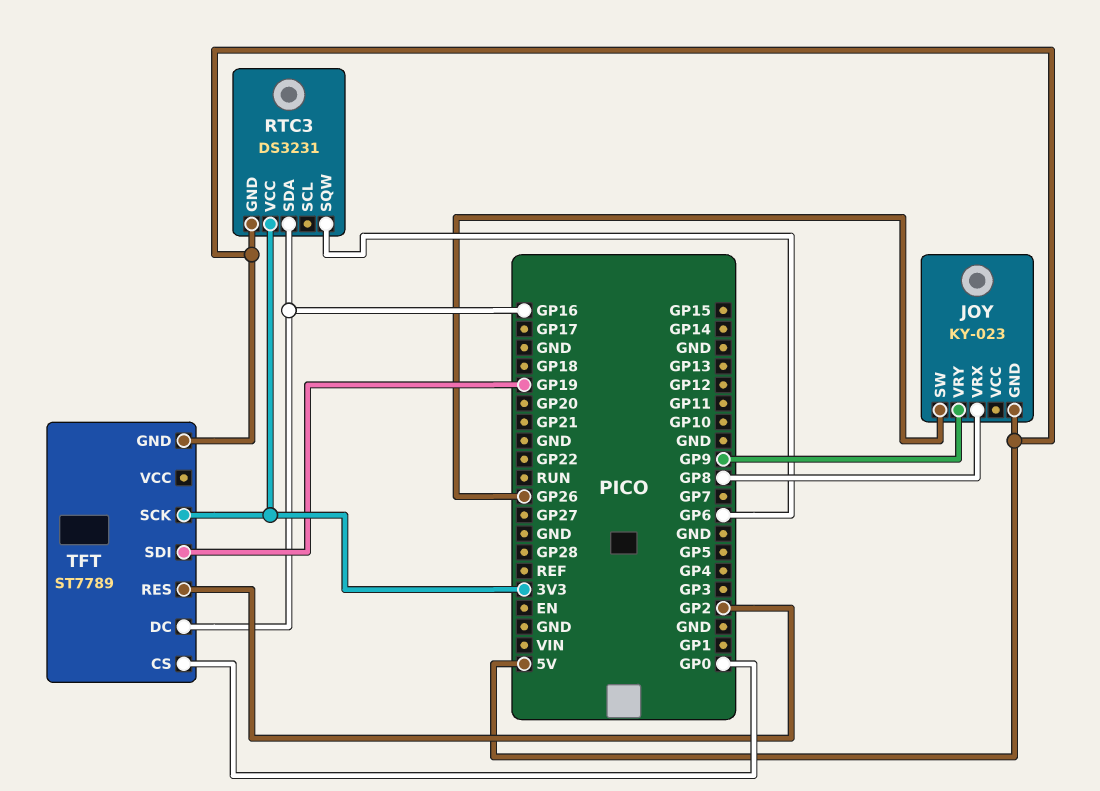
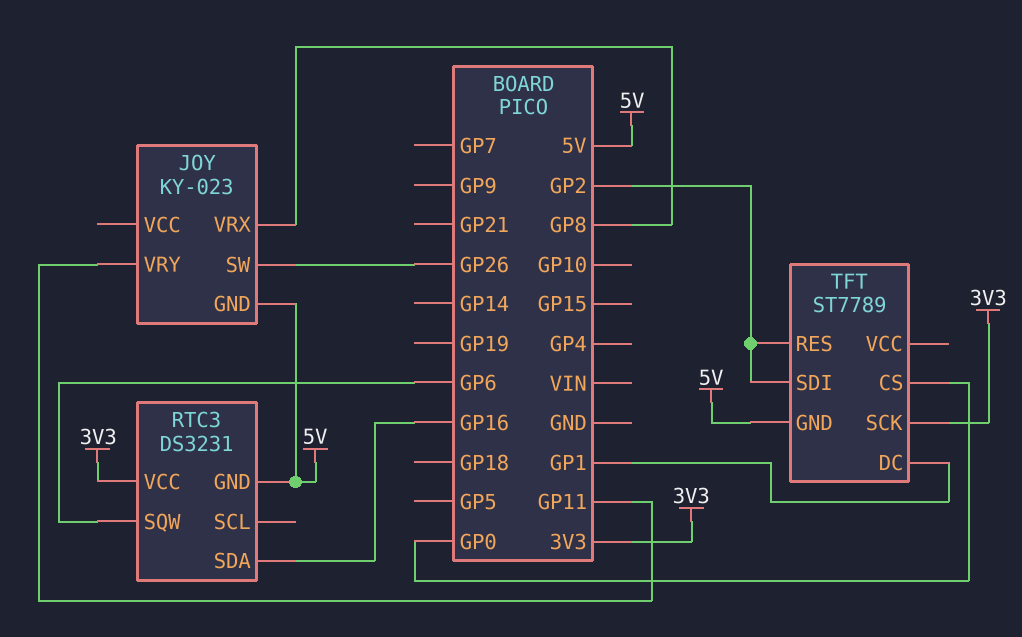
JOY pin VRY: GP9 -> GP11
TFT pin DC: GP16 -> GP1
TFT pin SDI: GP19 -> GP2

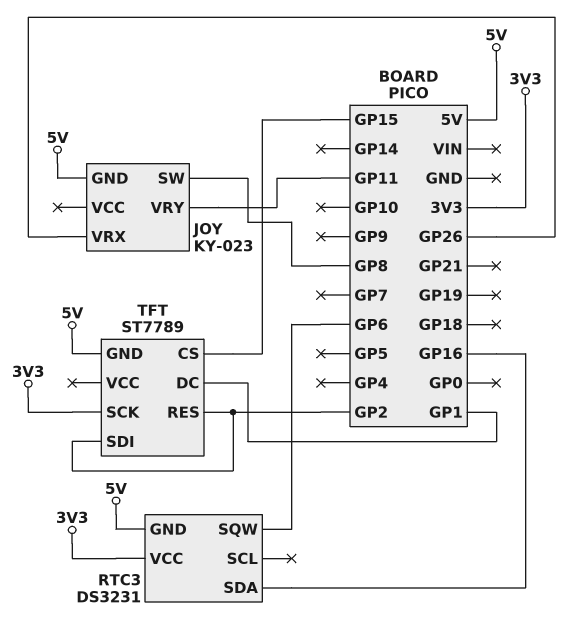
JOY pin SW: GP26 -> GP8
JOY pin VRX: GP8 -> GP26
TFT pin CS: GP0 -> GP15

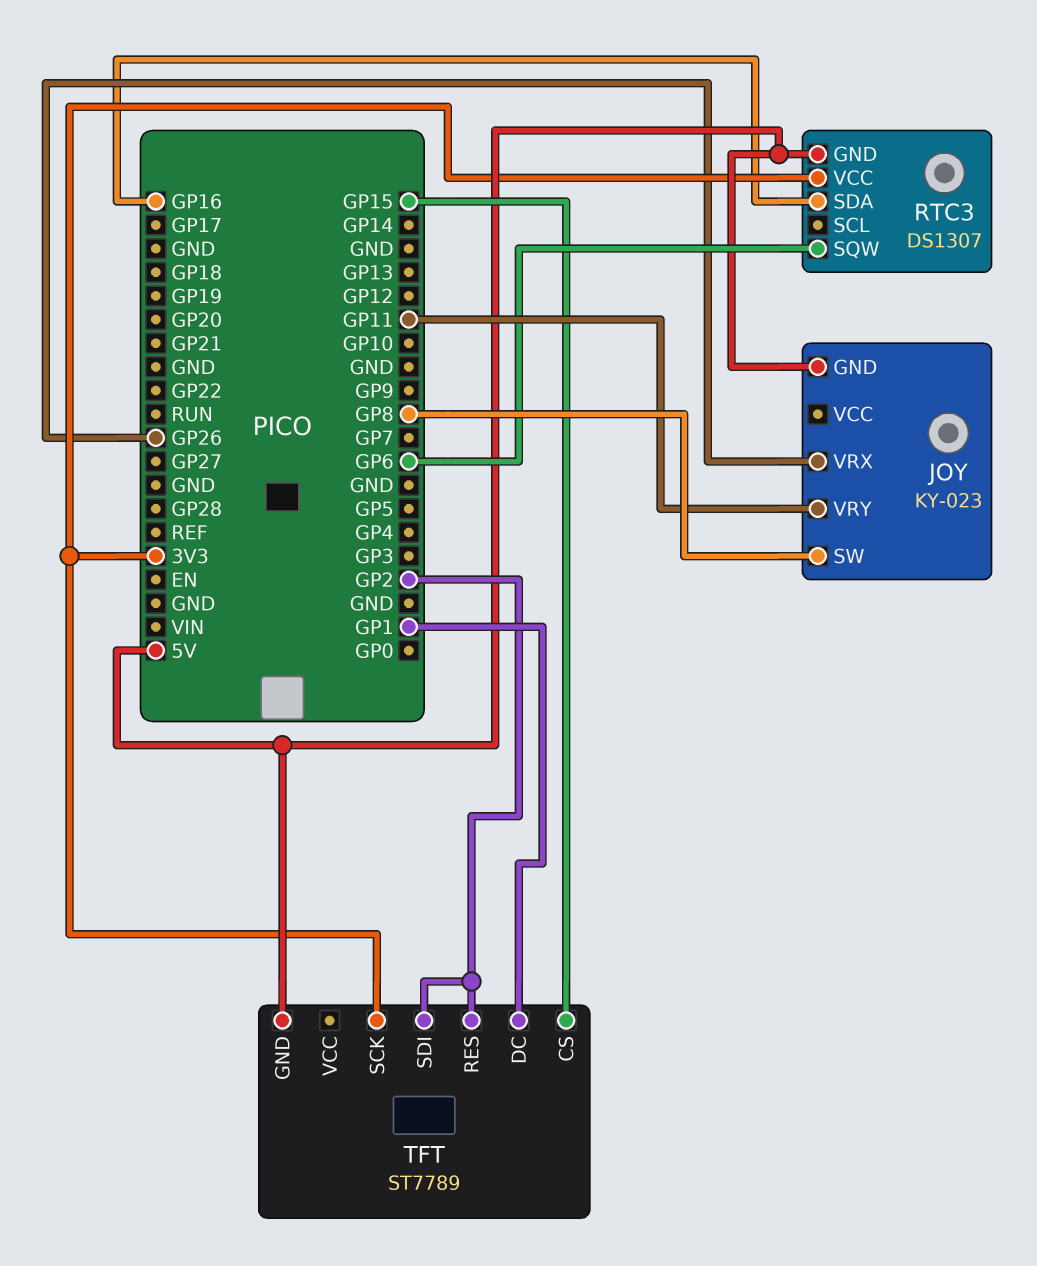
RTC3: DS3231 -> DS1307

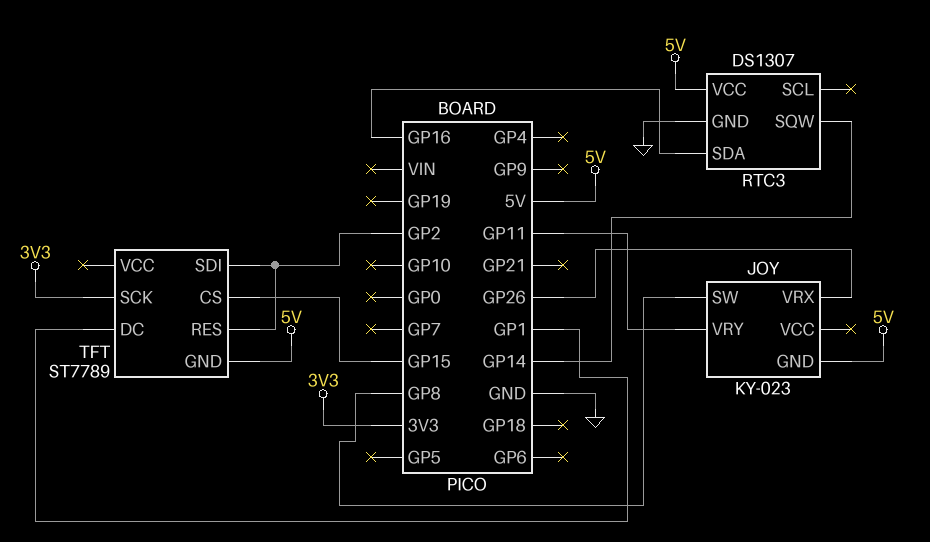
RTC3 pin GND: 5V -> GND
RTC3 pin SQW: GP6 -> GP14
RTC3 pin VCC: 3V3 -> 5V

